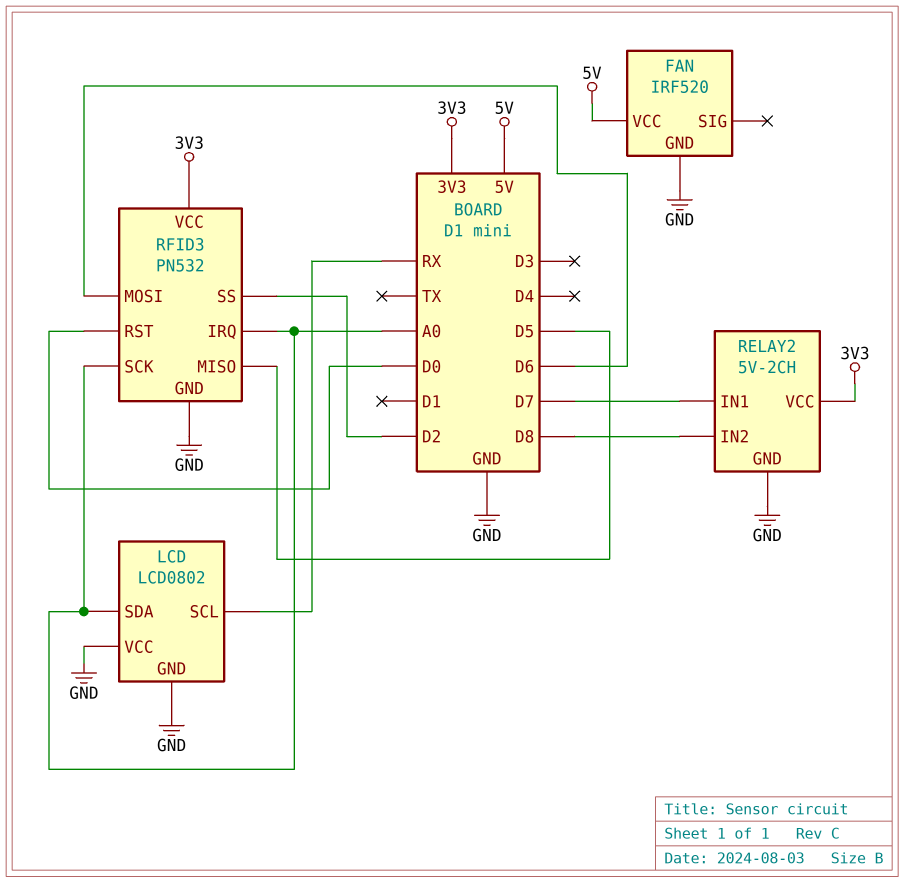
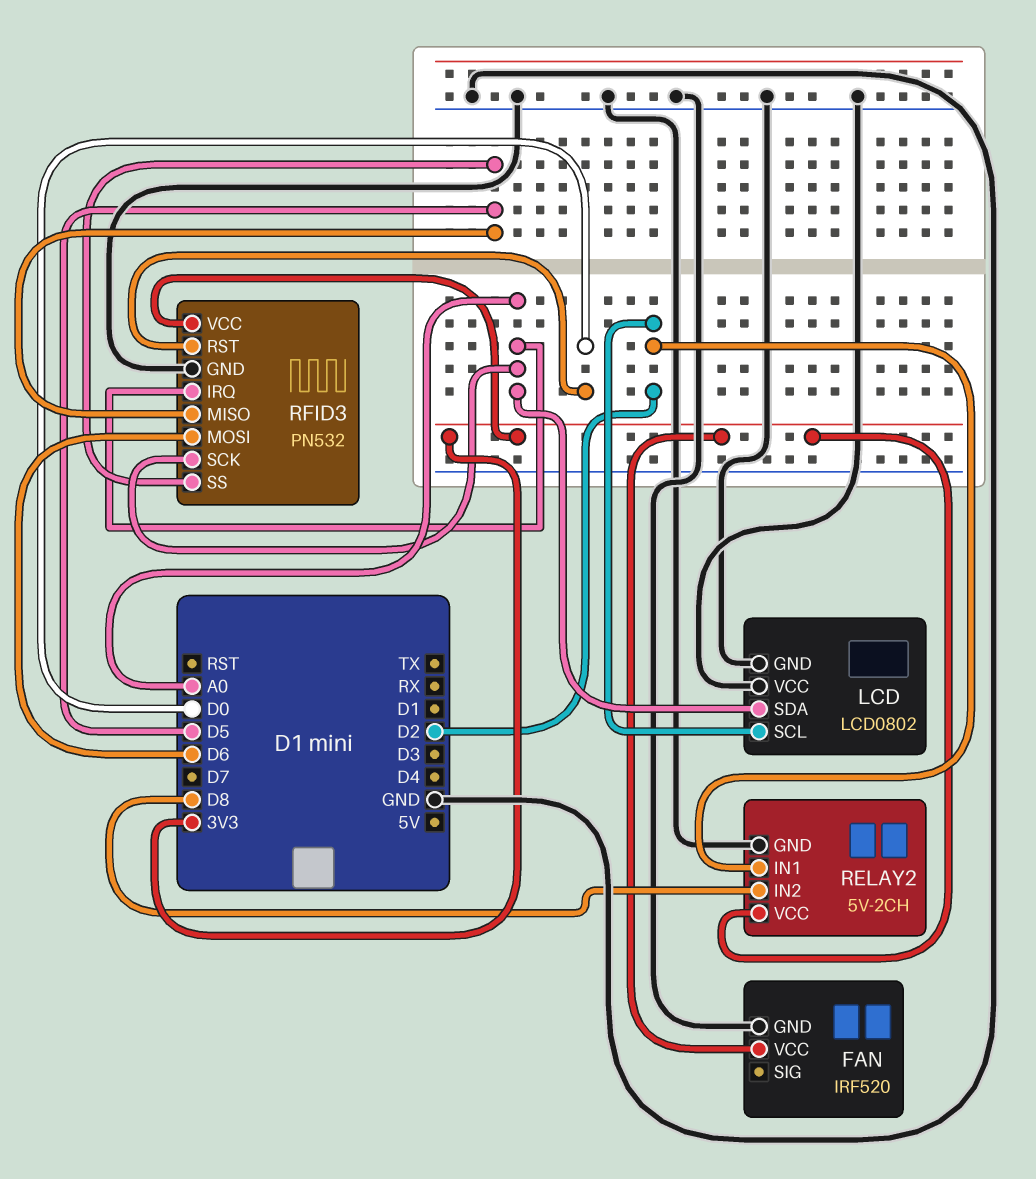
FAN pin VCC: 5V -> 3V3
LCD pin SCL: RX -> D2
RELAY2 pin IN1: D7 -> D2
RFID3 pin SS: D2 -> D5

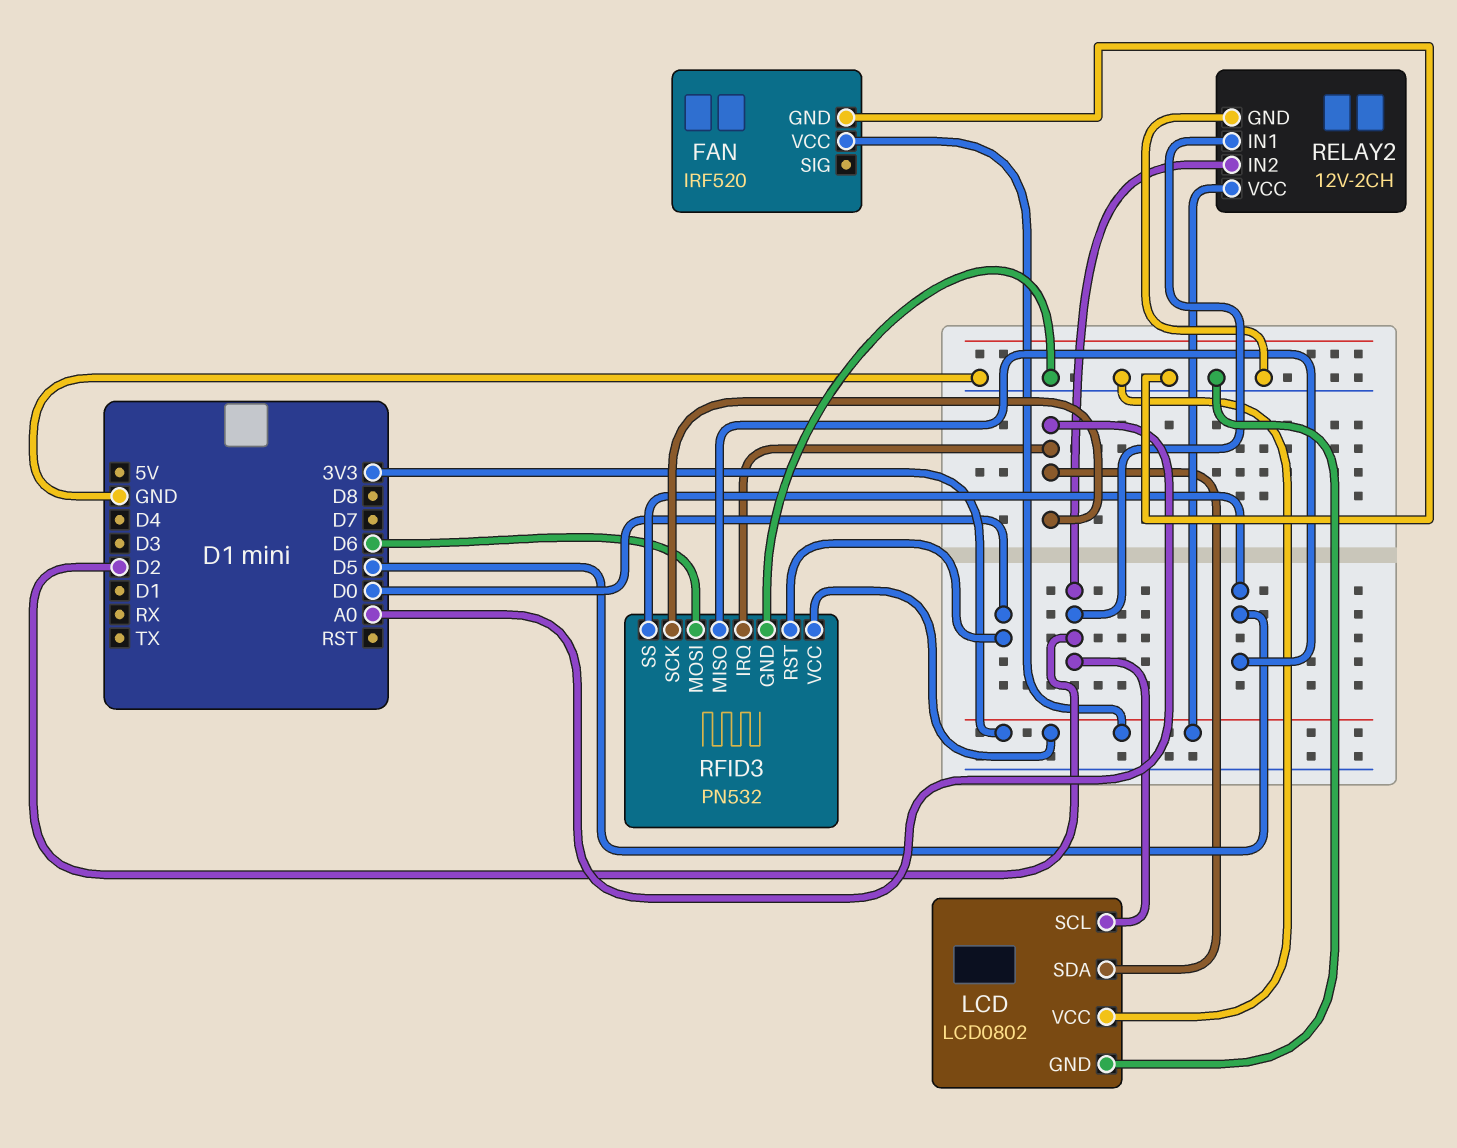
RELAY2: 5V-2CH -> 12V-2CH
RELAY2 pin IN2: D8 -> D2

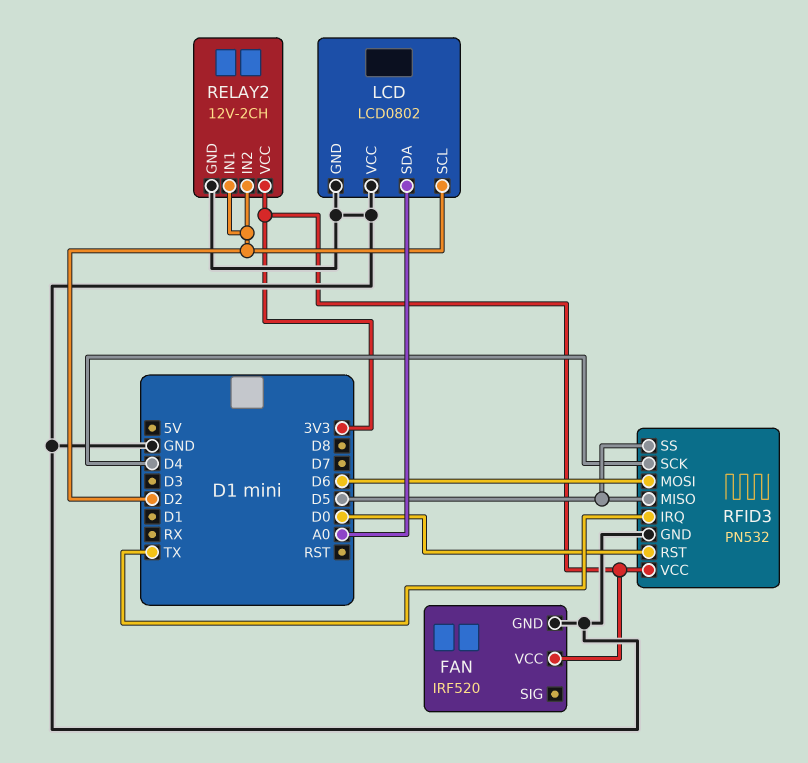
RFID3 pin IRQ: A0 -> TX
RFID3 pin SCK: A0 -> D4

